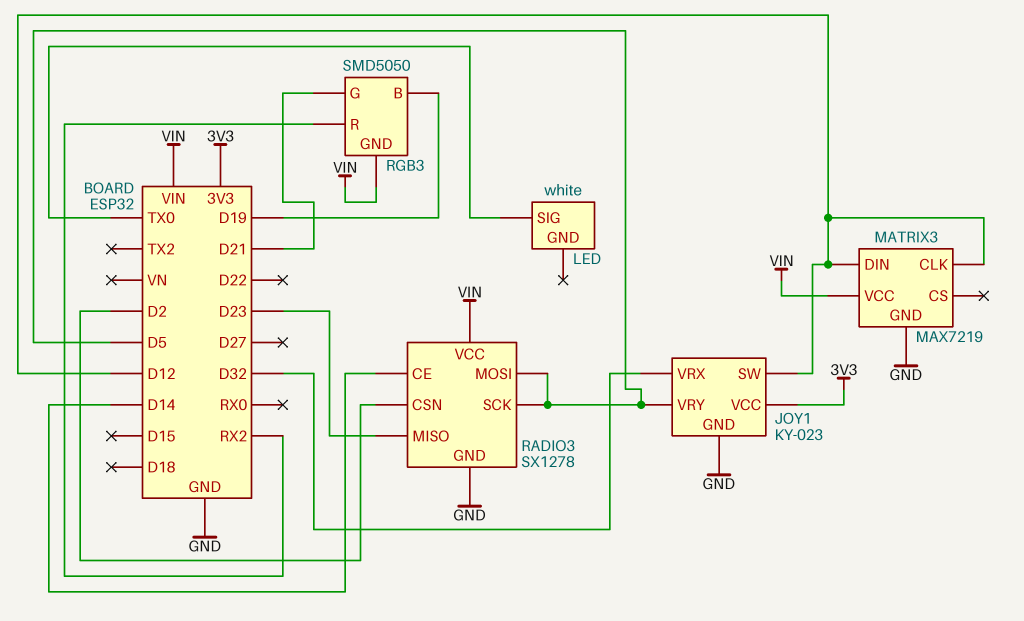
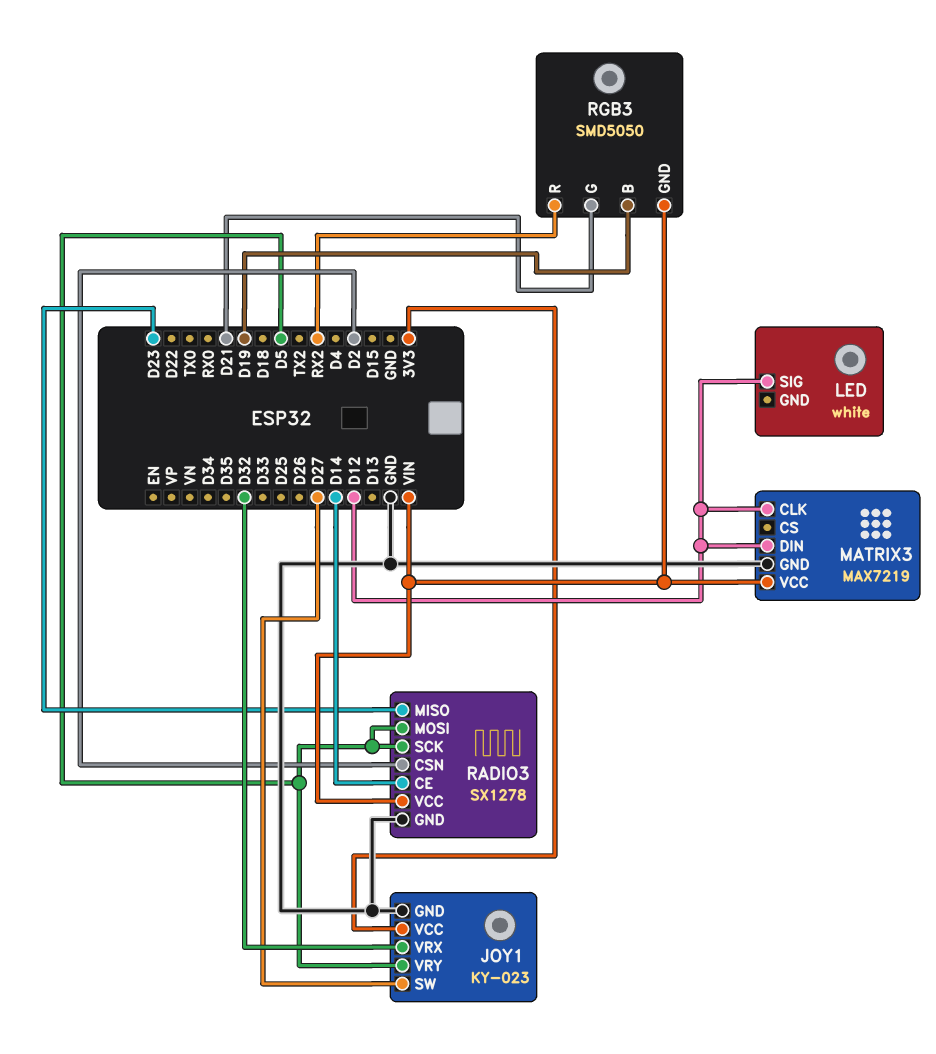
JOY1 pin SW: D12 -> D27
LED pin SIG: TX0 -> D12

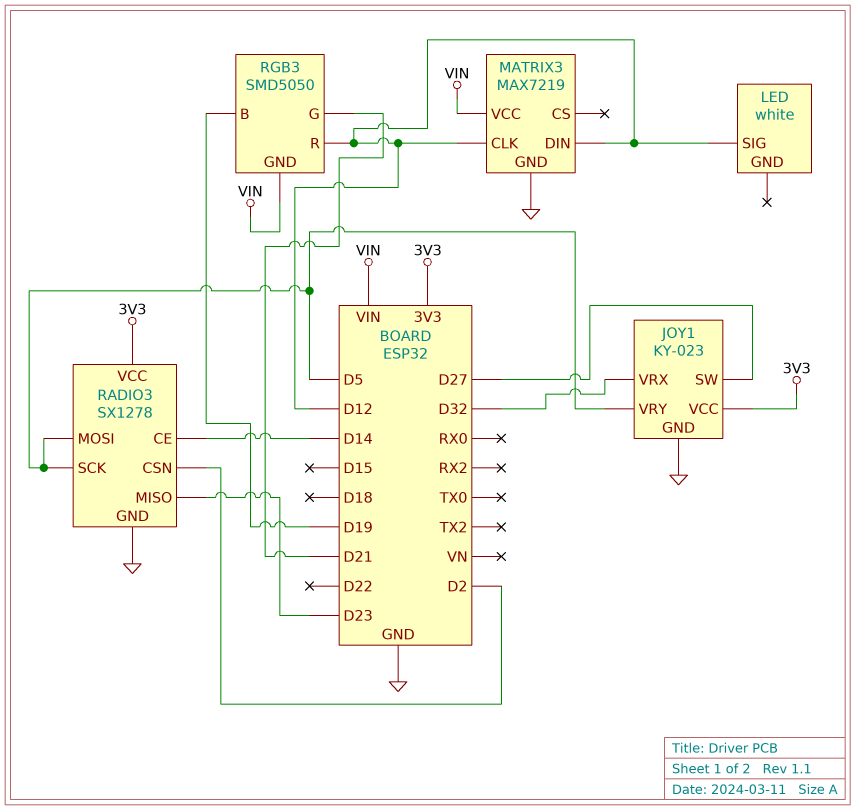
RADIO3 pin VCC: VIN -> 3V3
RGB3 pin R: RX2 -> D12

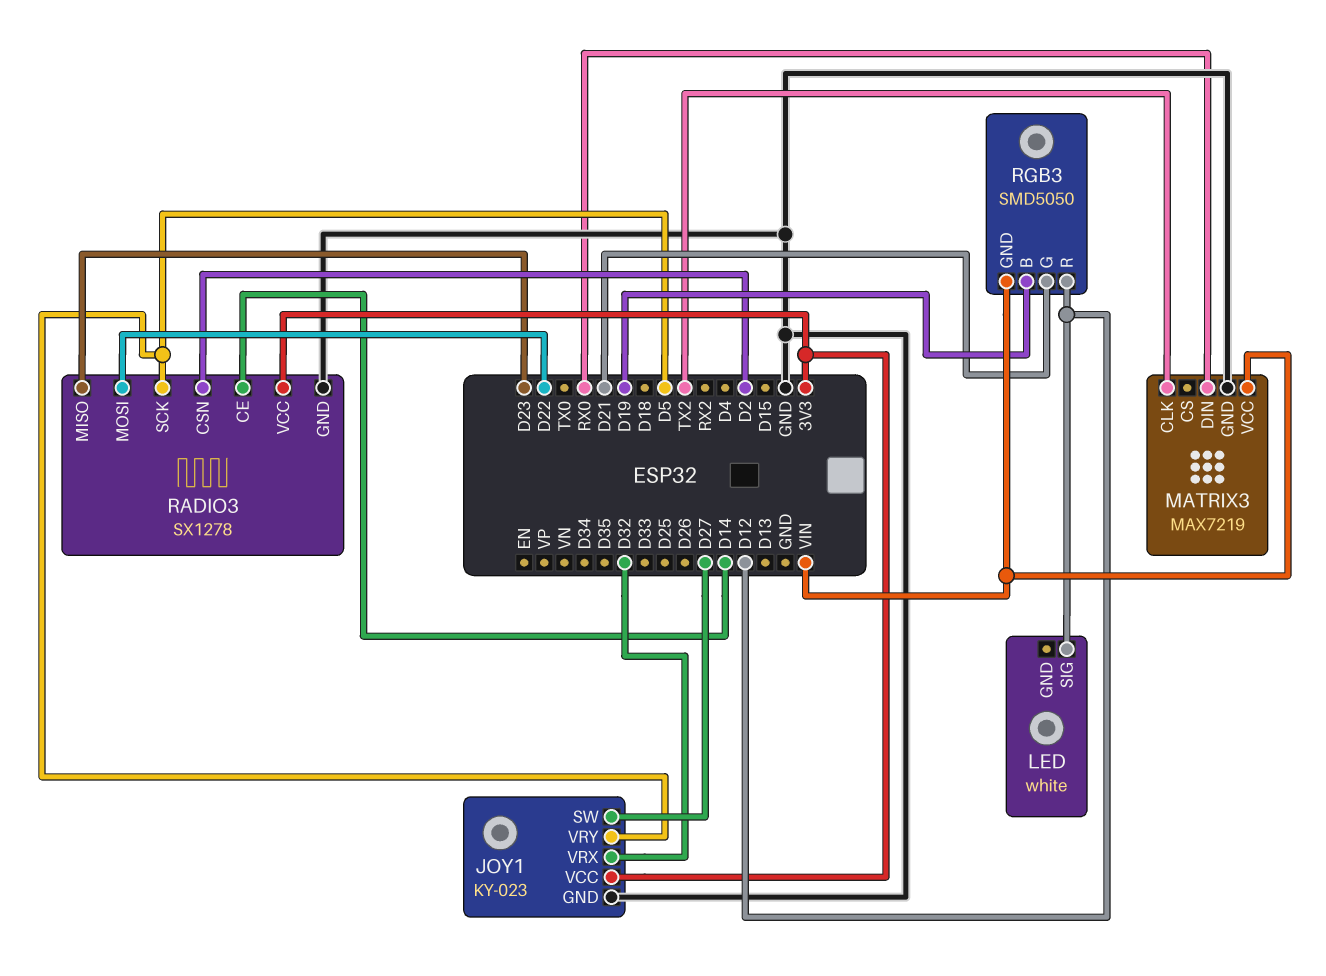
MATRIX3 pin CLK: D12 -> TX2
MATRIX3 pin DIN: D12 -> RX0
RADIO3 pin MOSI: D5 -> D22

